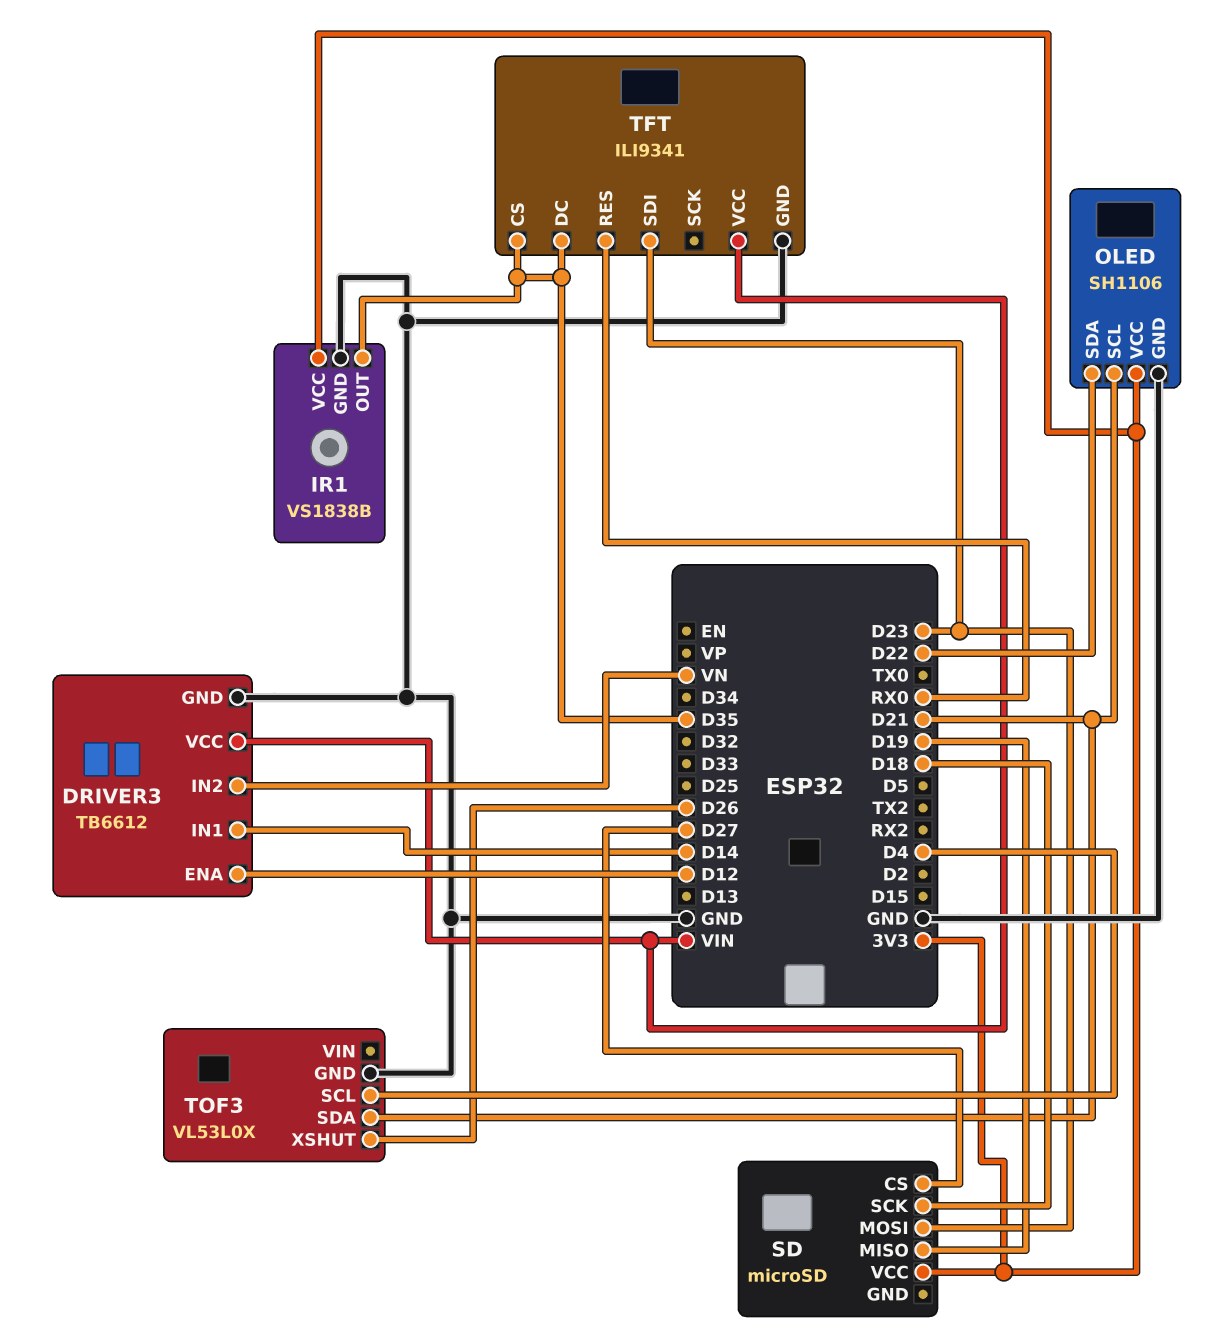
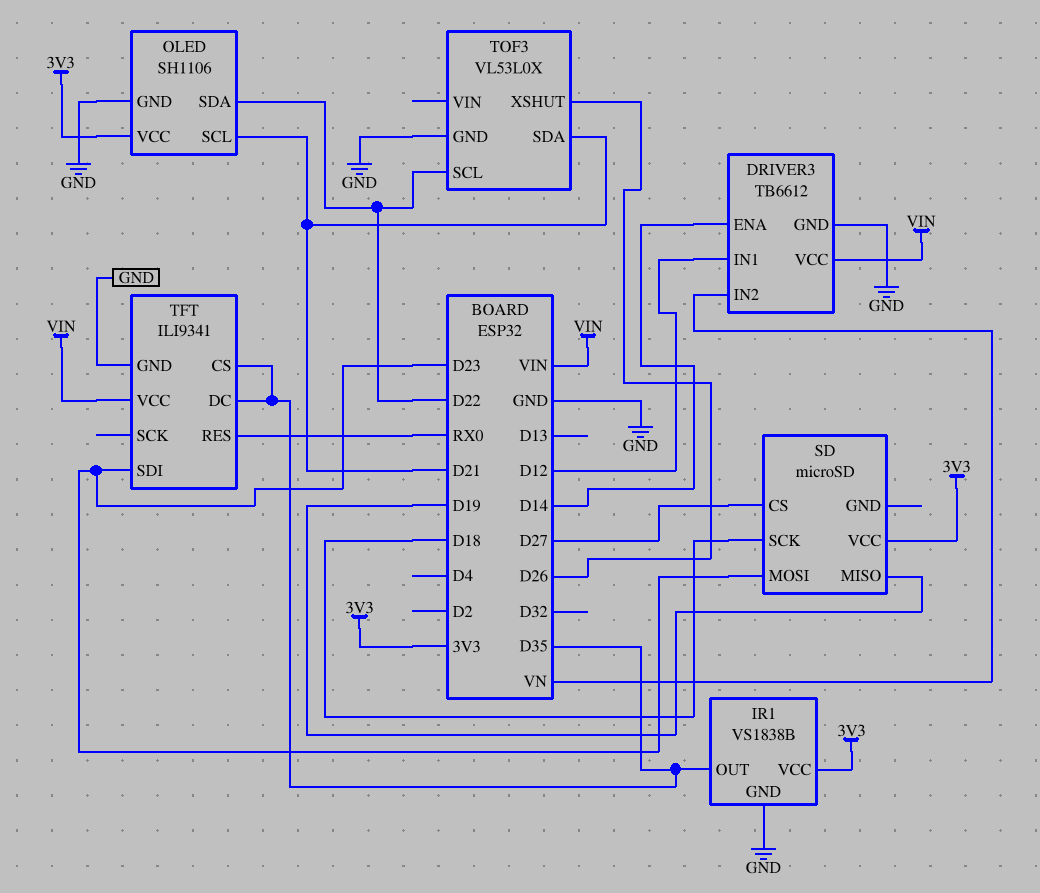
DRIVER3 pin ENA: D12 -> D14
DRIVER3 pin IN1: D14 -> D12
TOF3 pin SCL: D4 -> D22

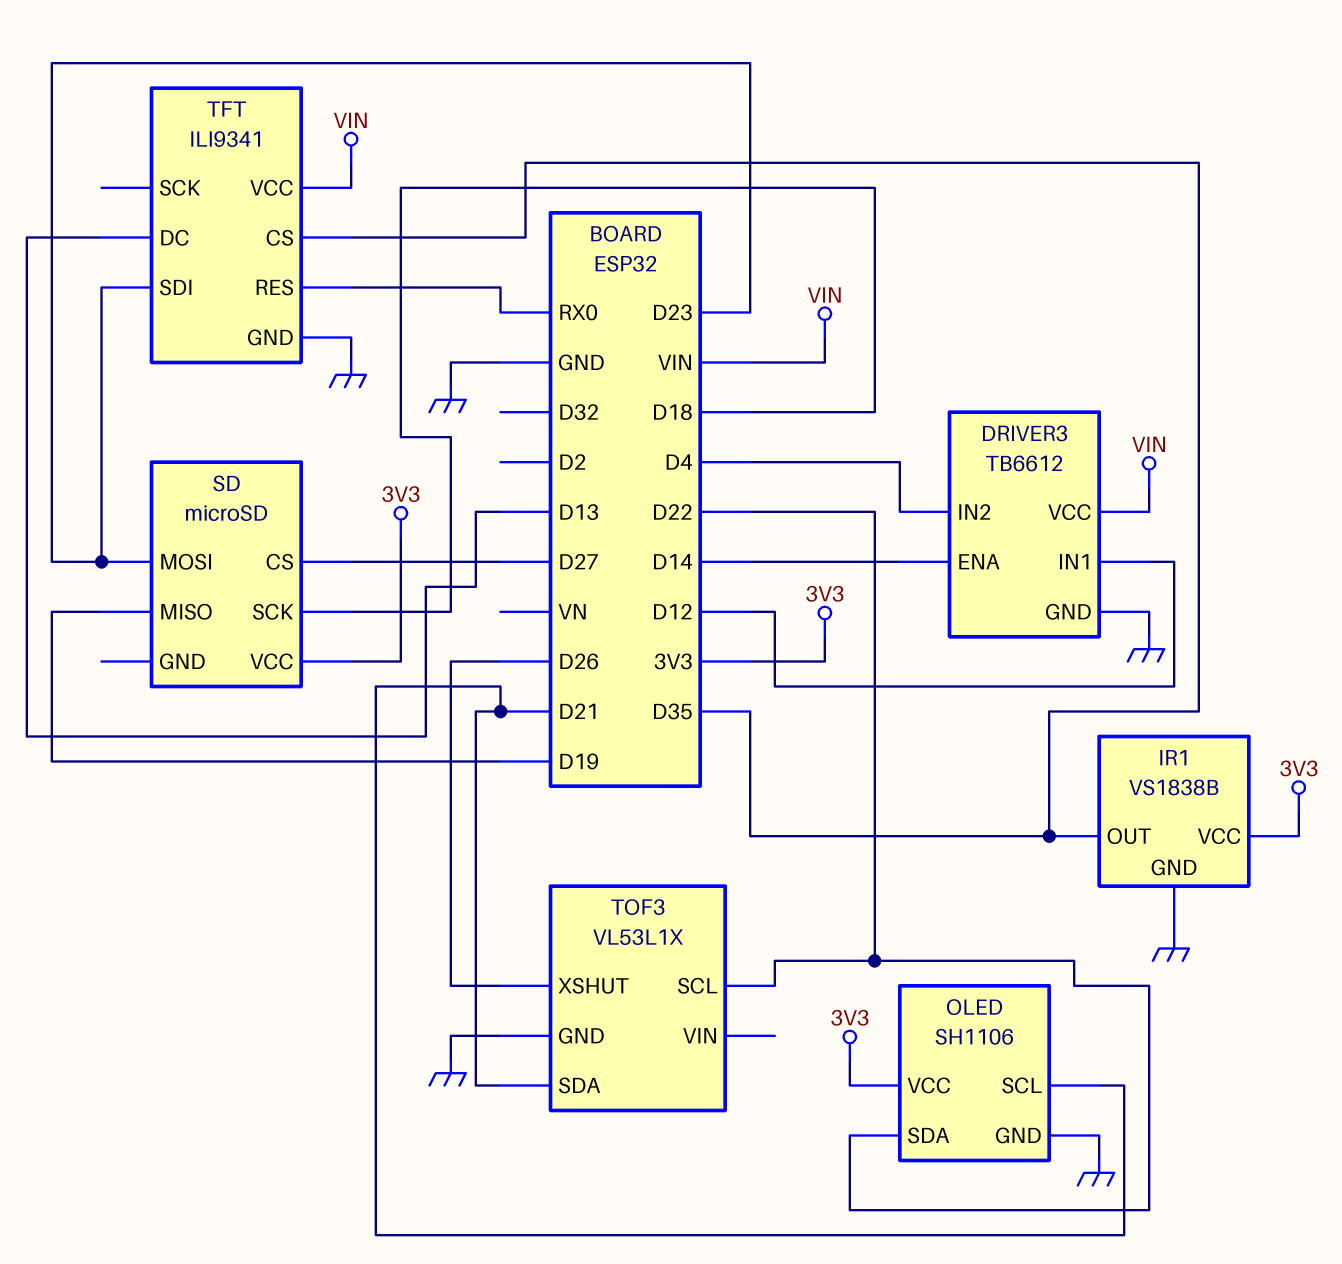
DRIVER3 pin IN2: VN -> D4
TFT pin DC: D35 -> D13
TOF3: VL53L0X -> VL53L1X

